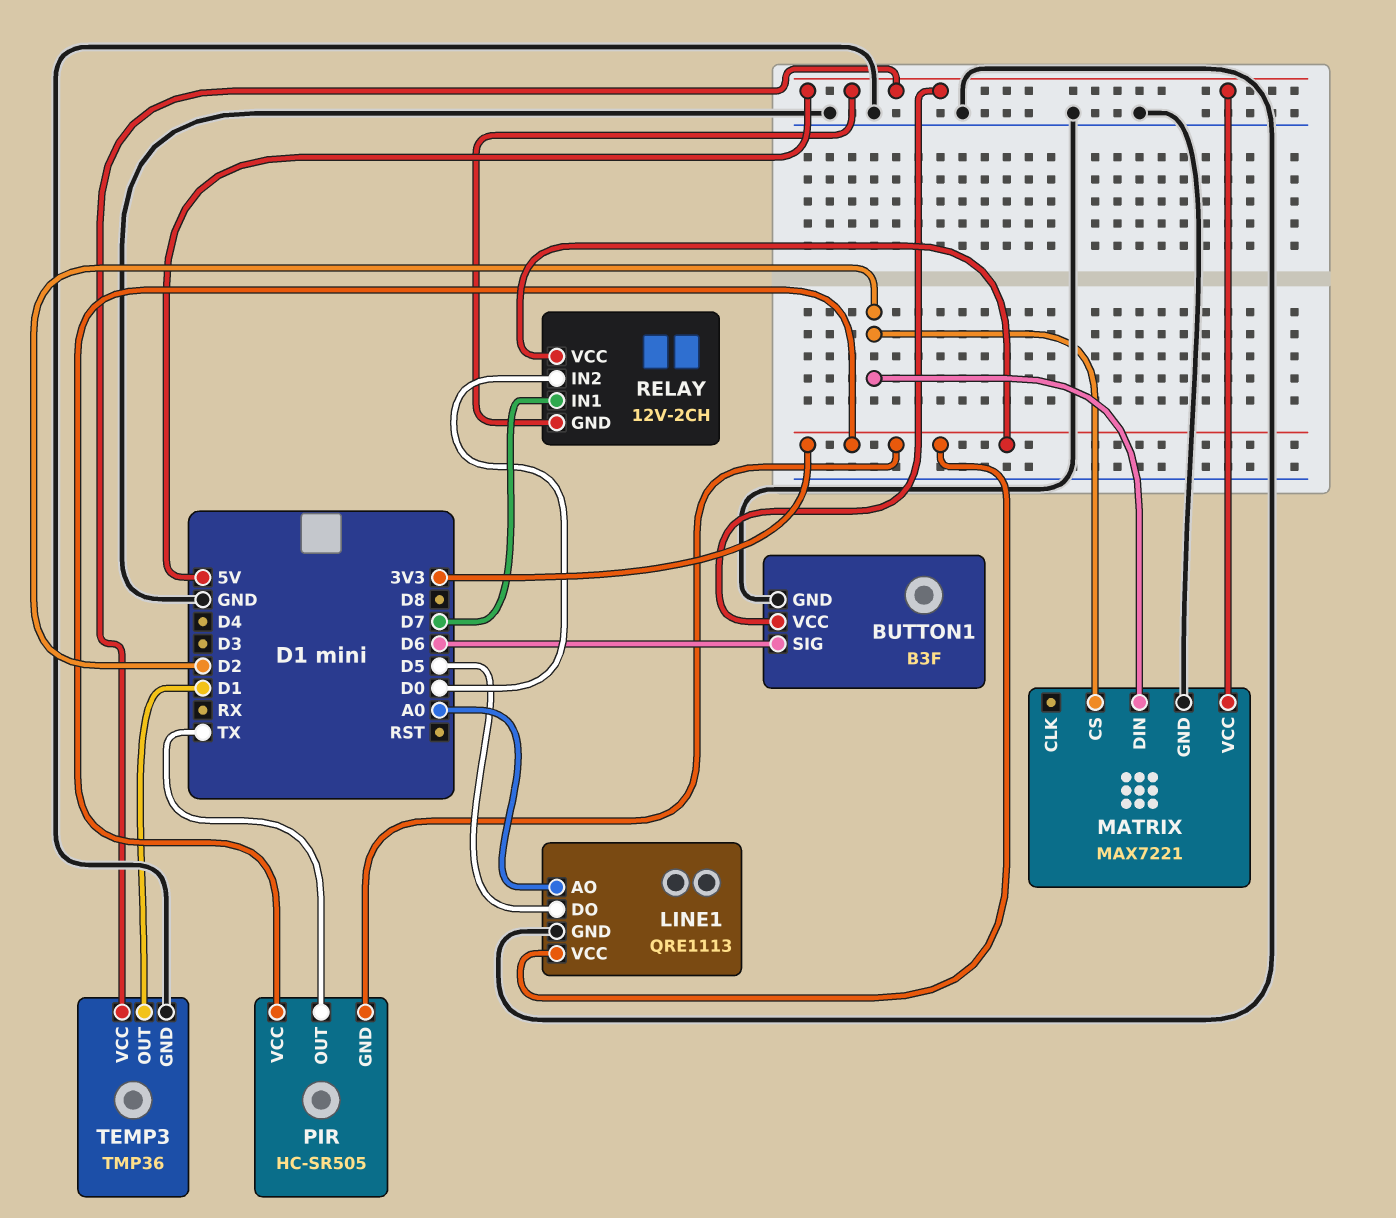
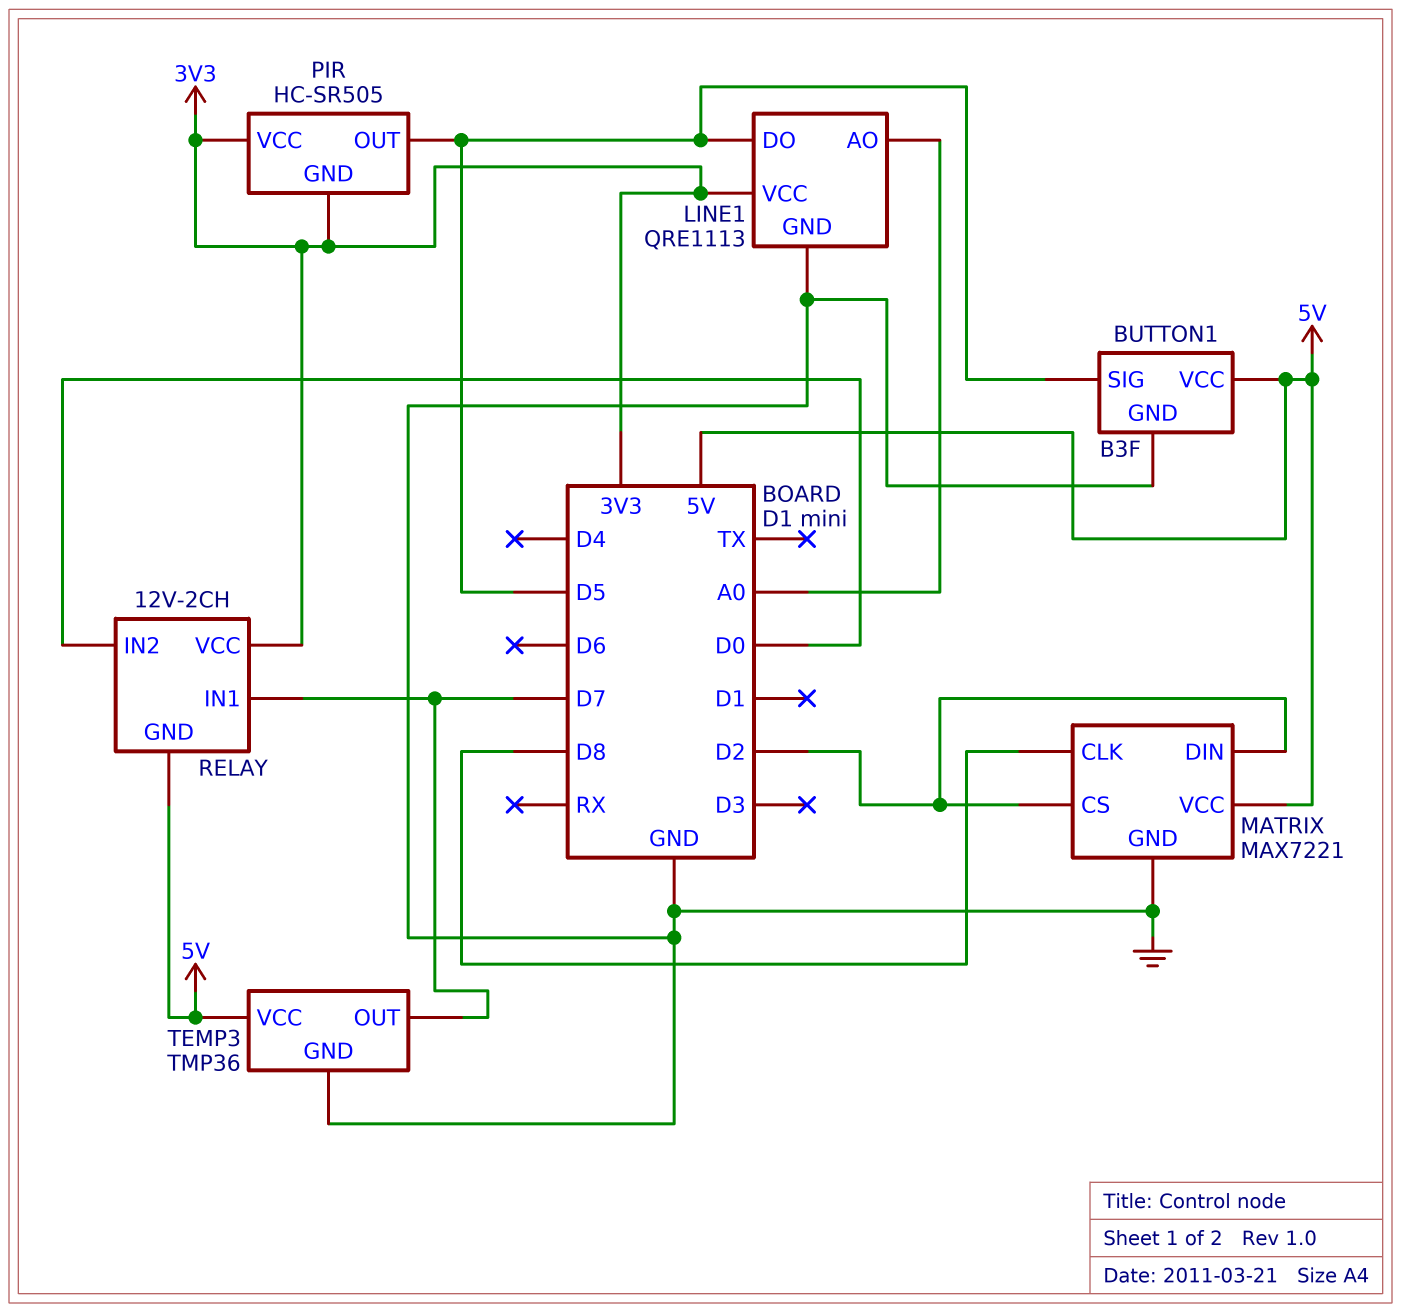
BUTTON1 pin SIG: D6 -> D5
MATRIX pin CLK: none -> D8
PIR pin OUT: TX -> D5
TEMP3 pin OUT: D1 -> D7

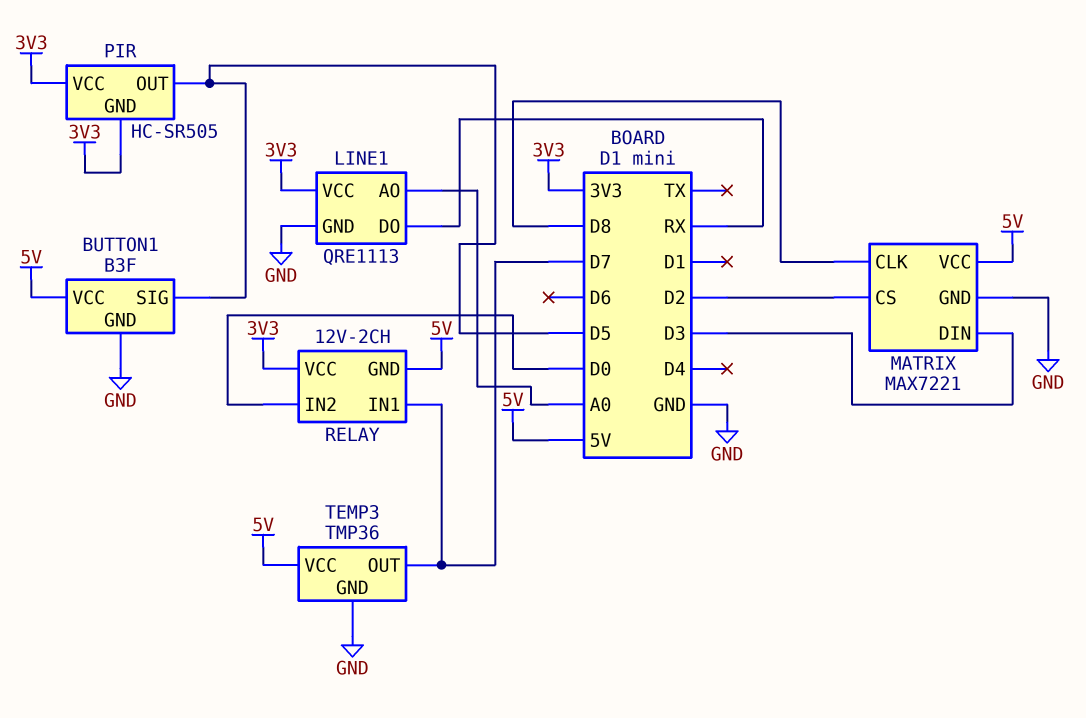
LINE1 pin DO: D5 -> RX
MATRIX pin DIN: D2 -> D3

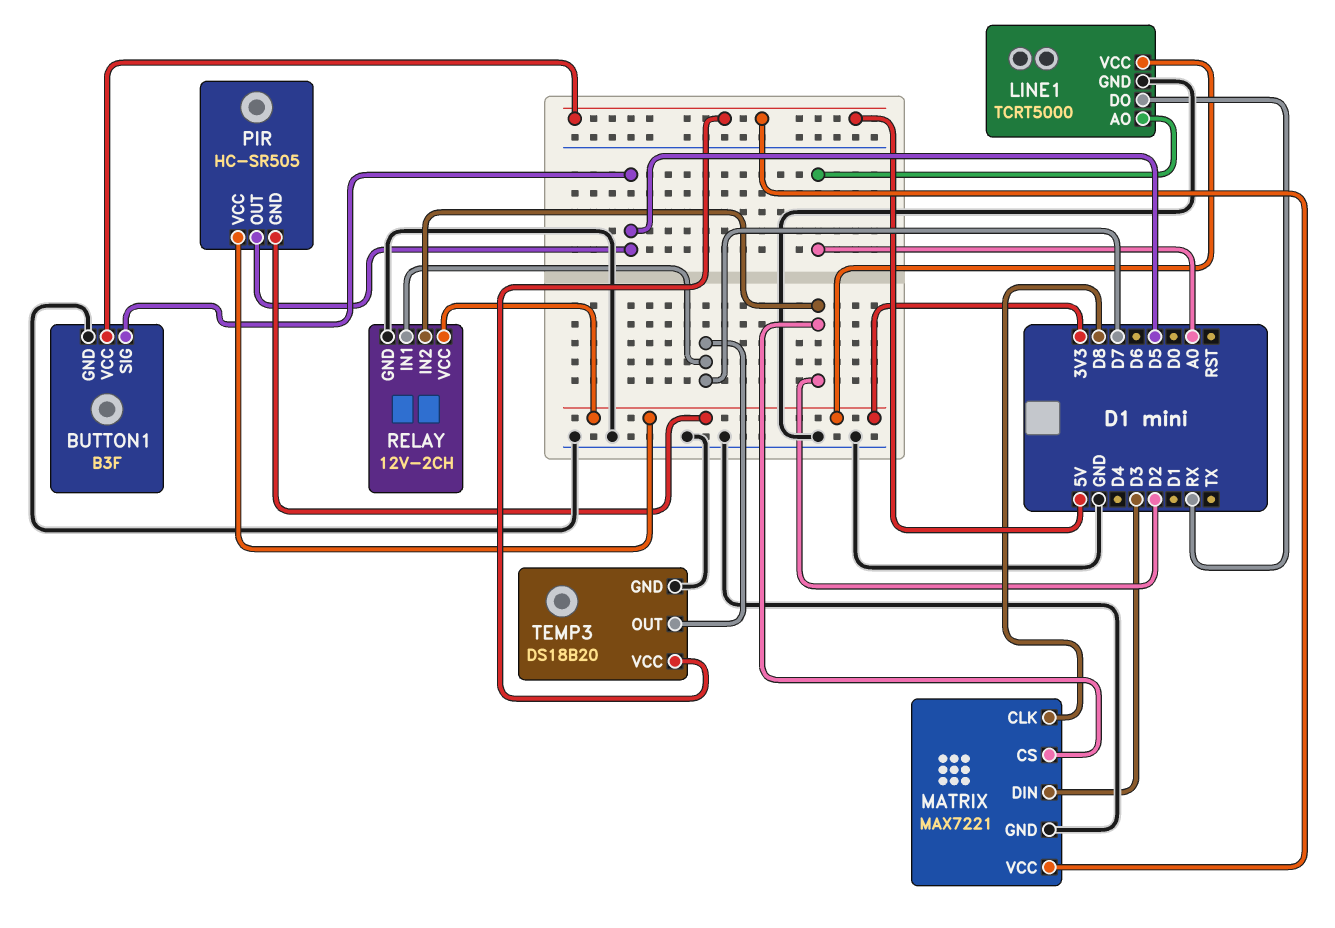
LINE1: QRE1113 -> TCRT5000
RELAY pin GND: 5V -> GND
RELAY pin IN2: D0 -> D2
TEMP3: TMP36 -> DS18B20

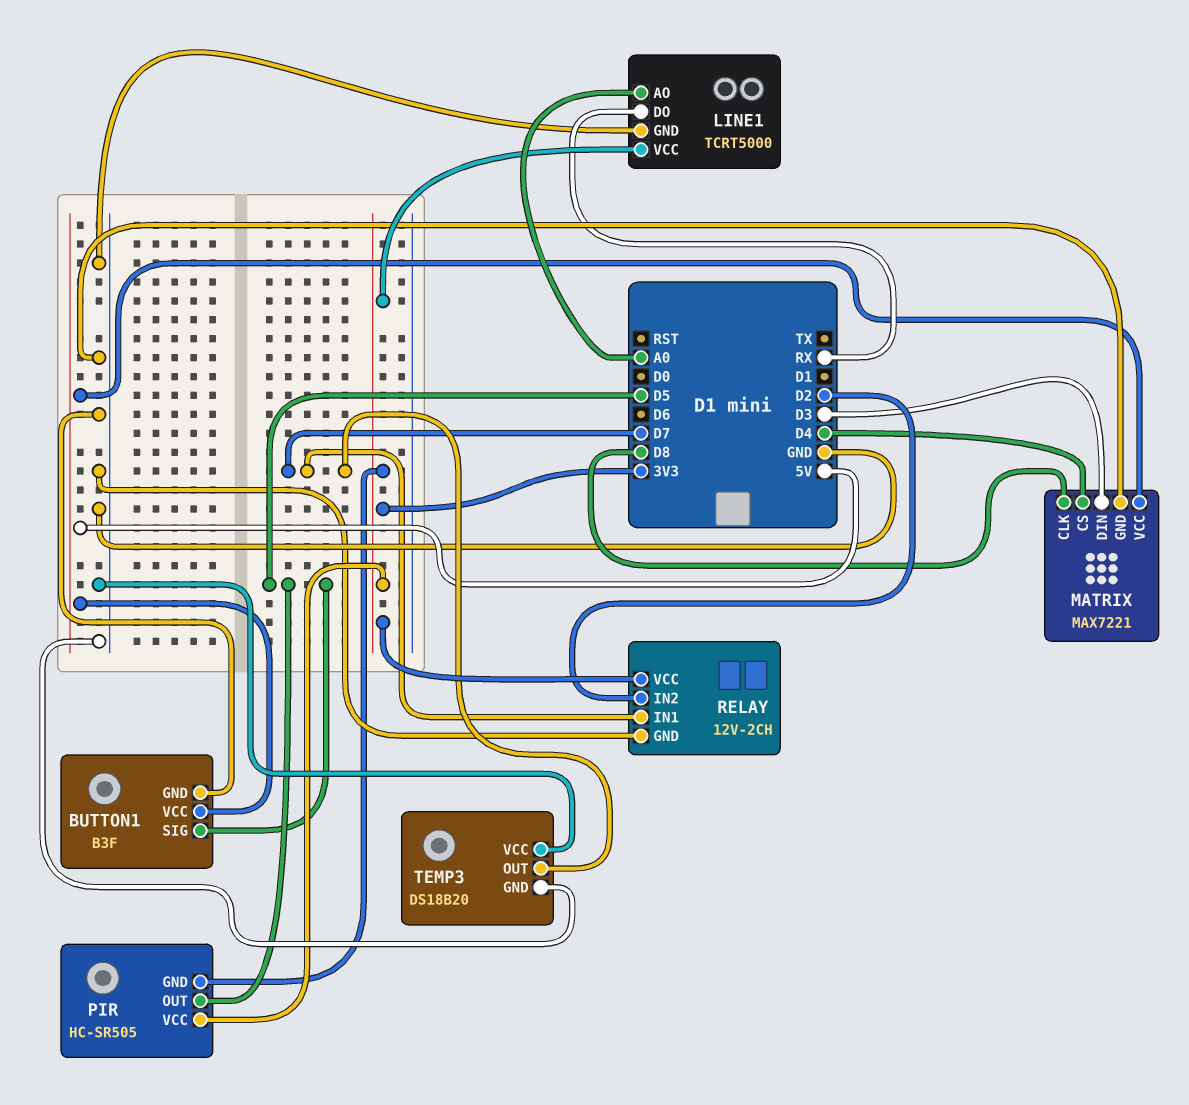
MATRIX pin CS: D2 -> D4
TEMP3 pin VCC: 5V -> GND

